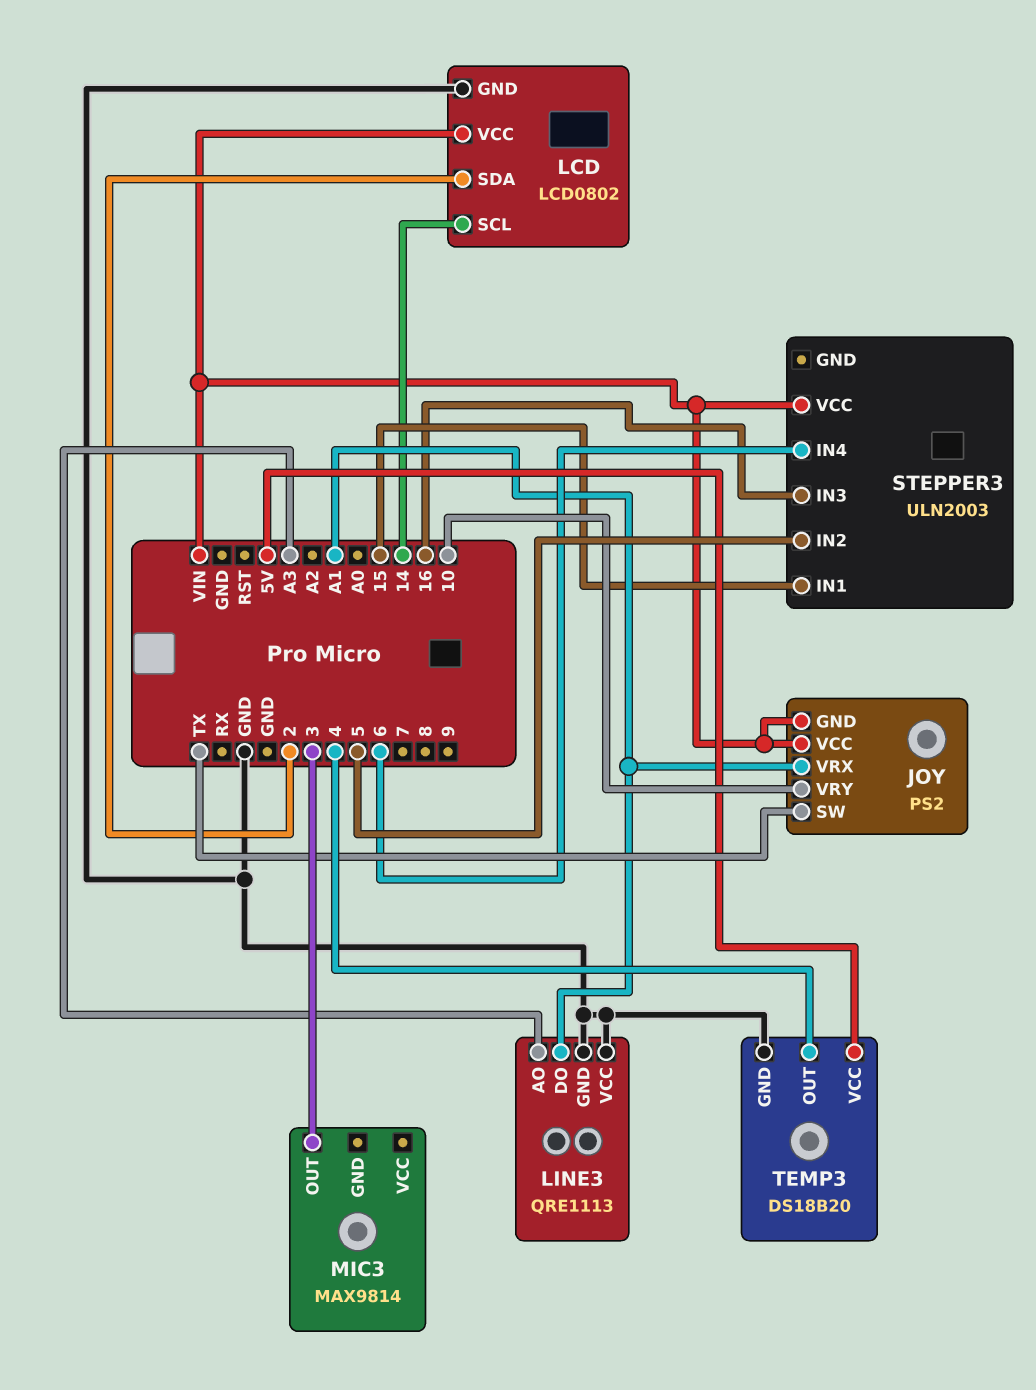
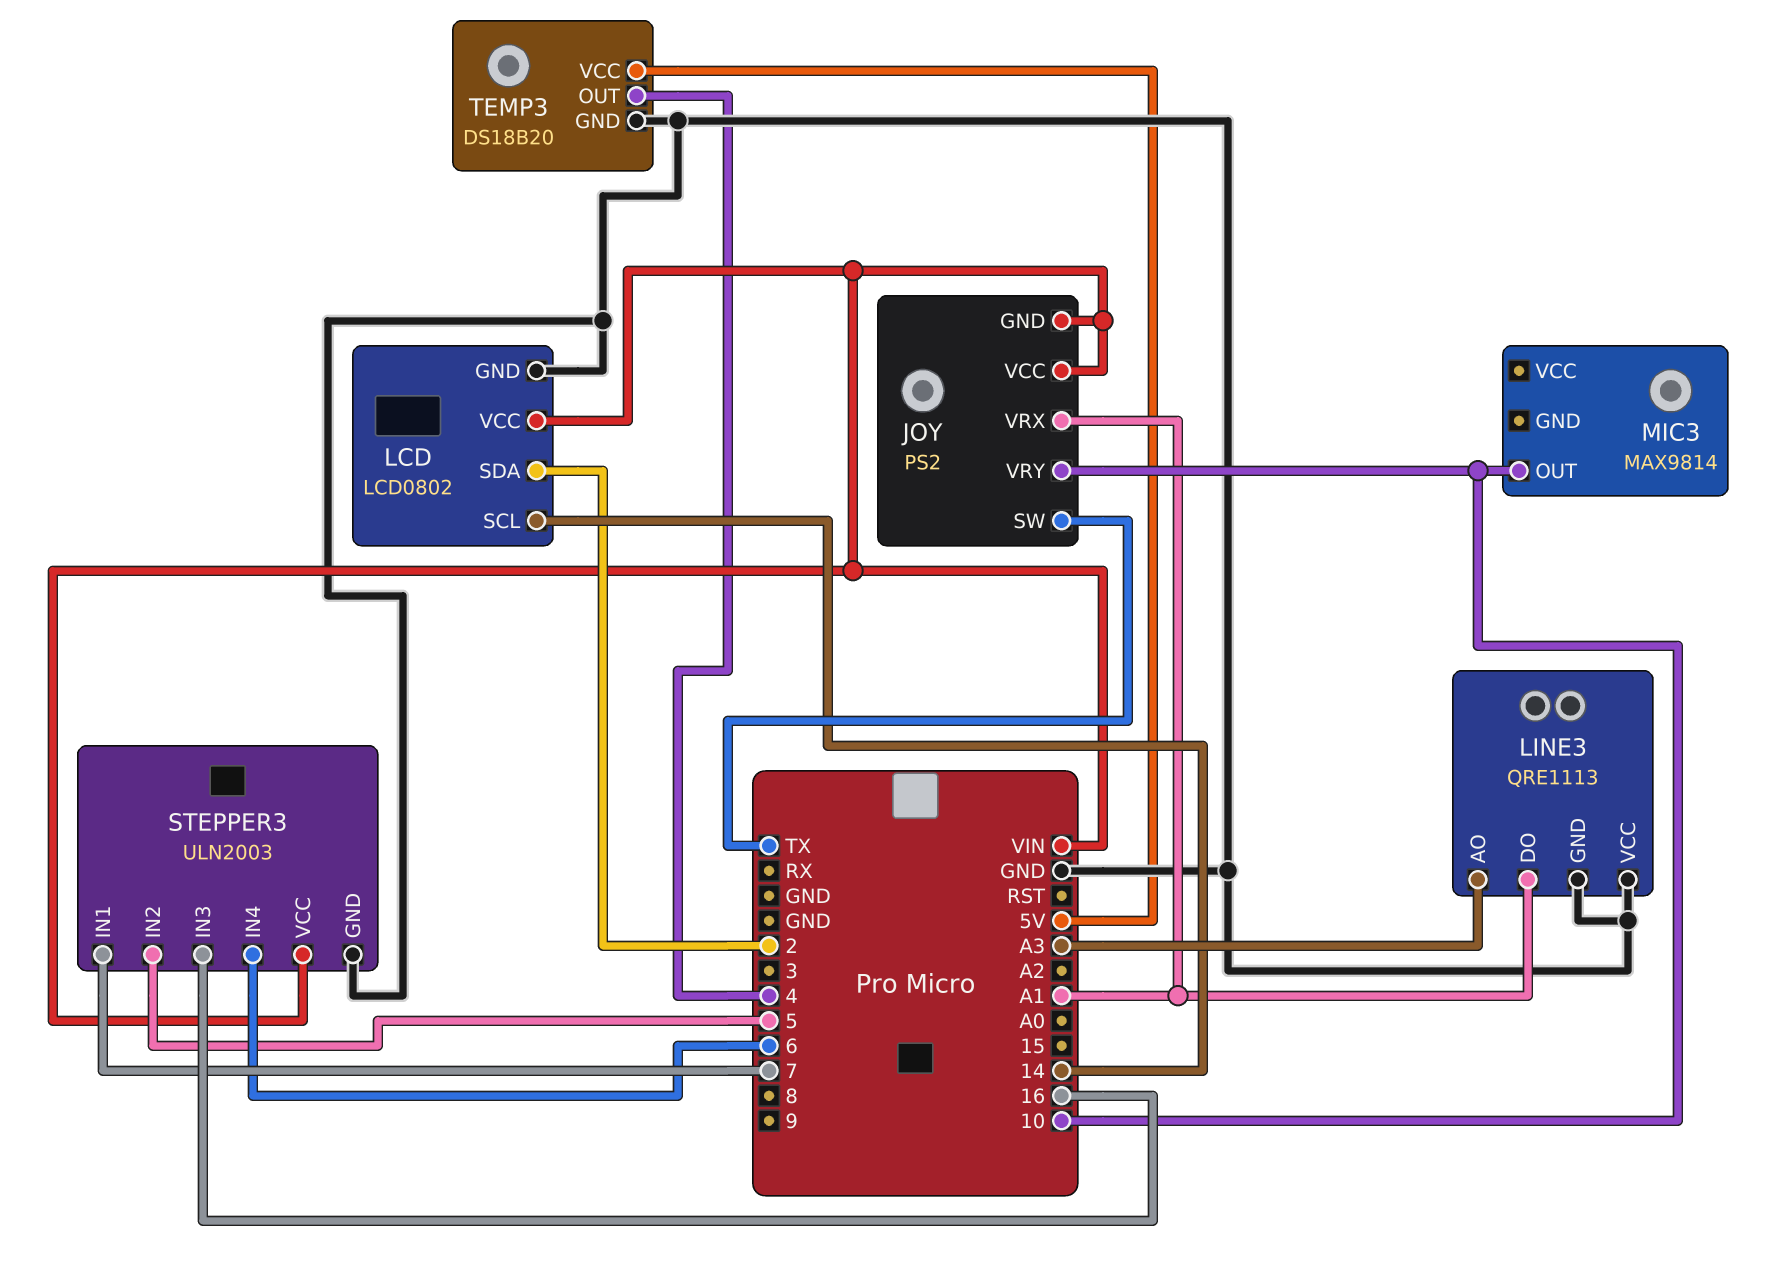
MIC3 pin OUT: 3 -> 10
STEPPER3 pin GND: none -> GND
STEPPER3 pin IN1: 15 -> 7

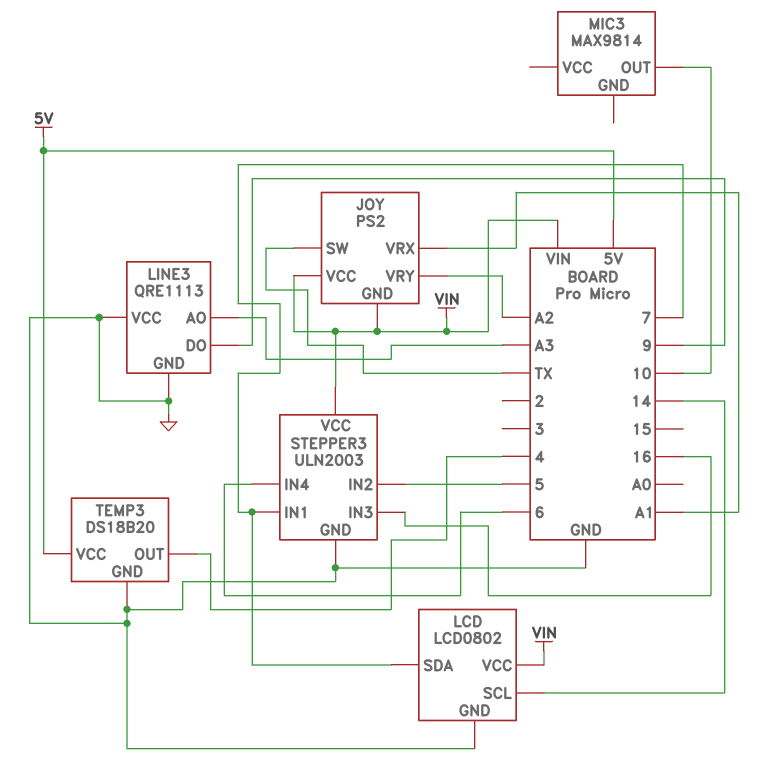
JOY pin VRY: 10 -> A2
LCD pin SDA: 2 -> 7
LINE3 pin DO: A1 -> 9

